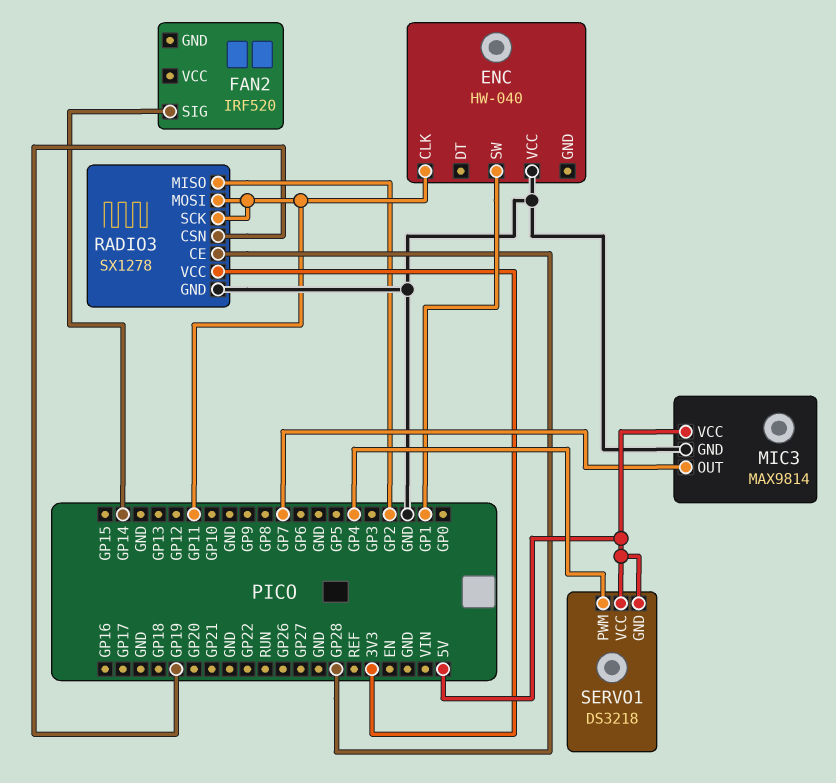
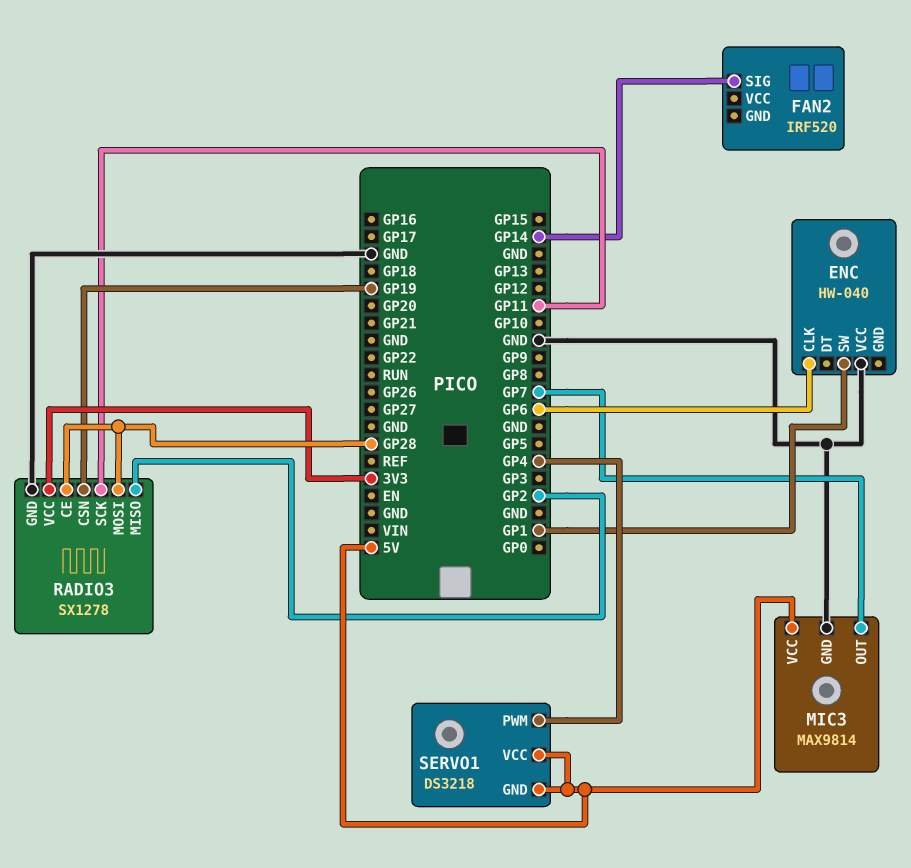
ENC pin CLK: GP11 -> GP6
RADIO3 pin MOSI: GP11 -> GP28

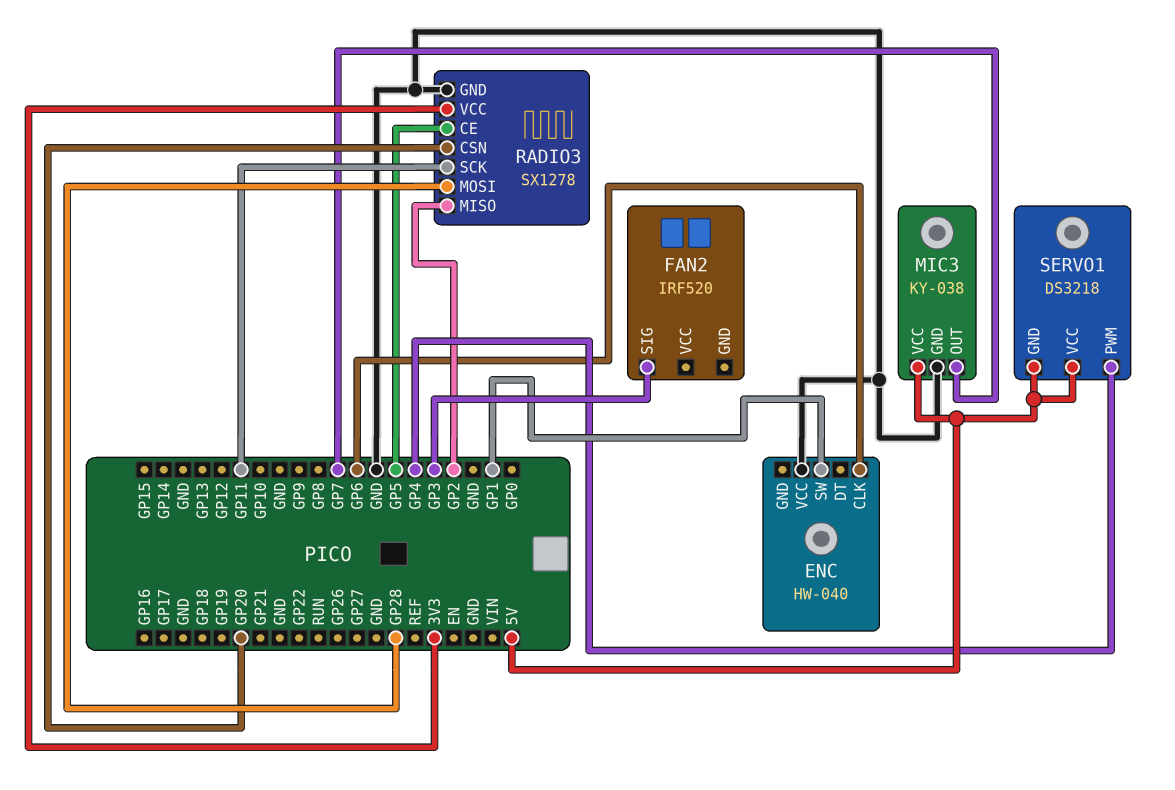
FAN2 pin SIG: GP14 -> GP3
MIC3: MAX9814 -> KY-038
RADIO3 pin CE: GP28 -> GP5
RADIO3 pin CSN: GP19 -> GP20

